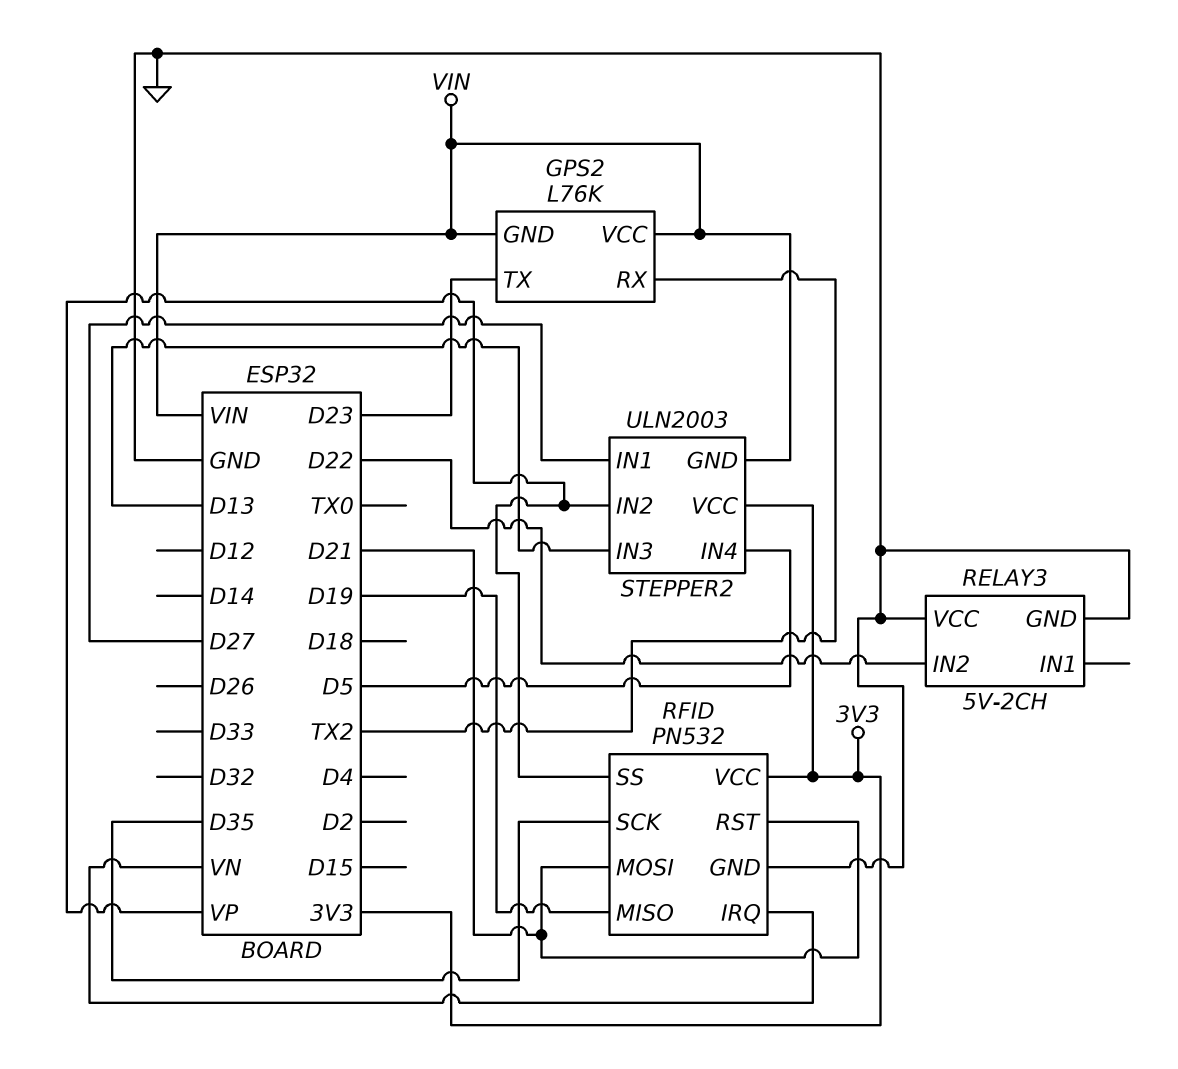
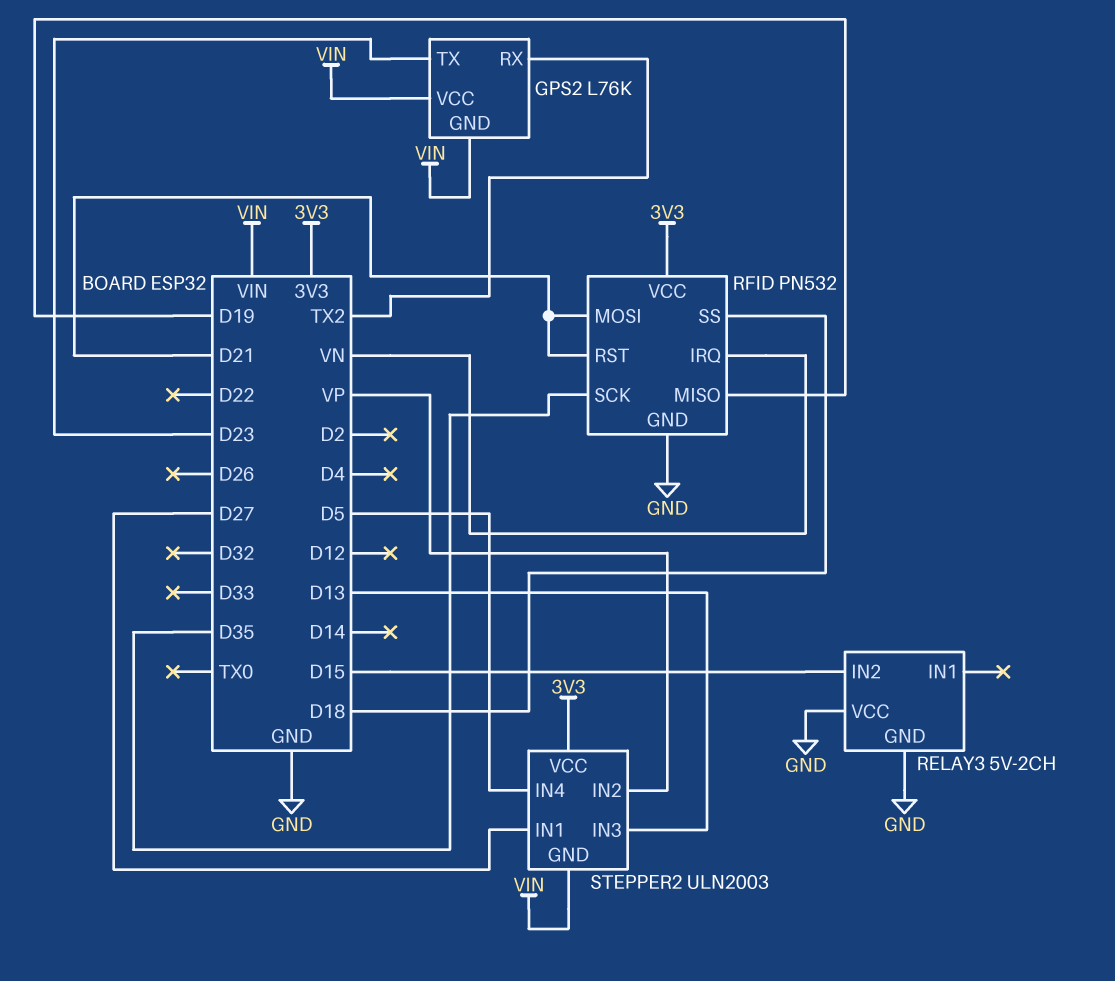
RELAY3 pin IN2: D22 -> D15
RFID pin SS: VP -> D18

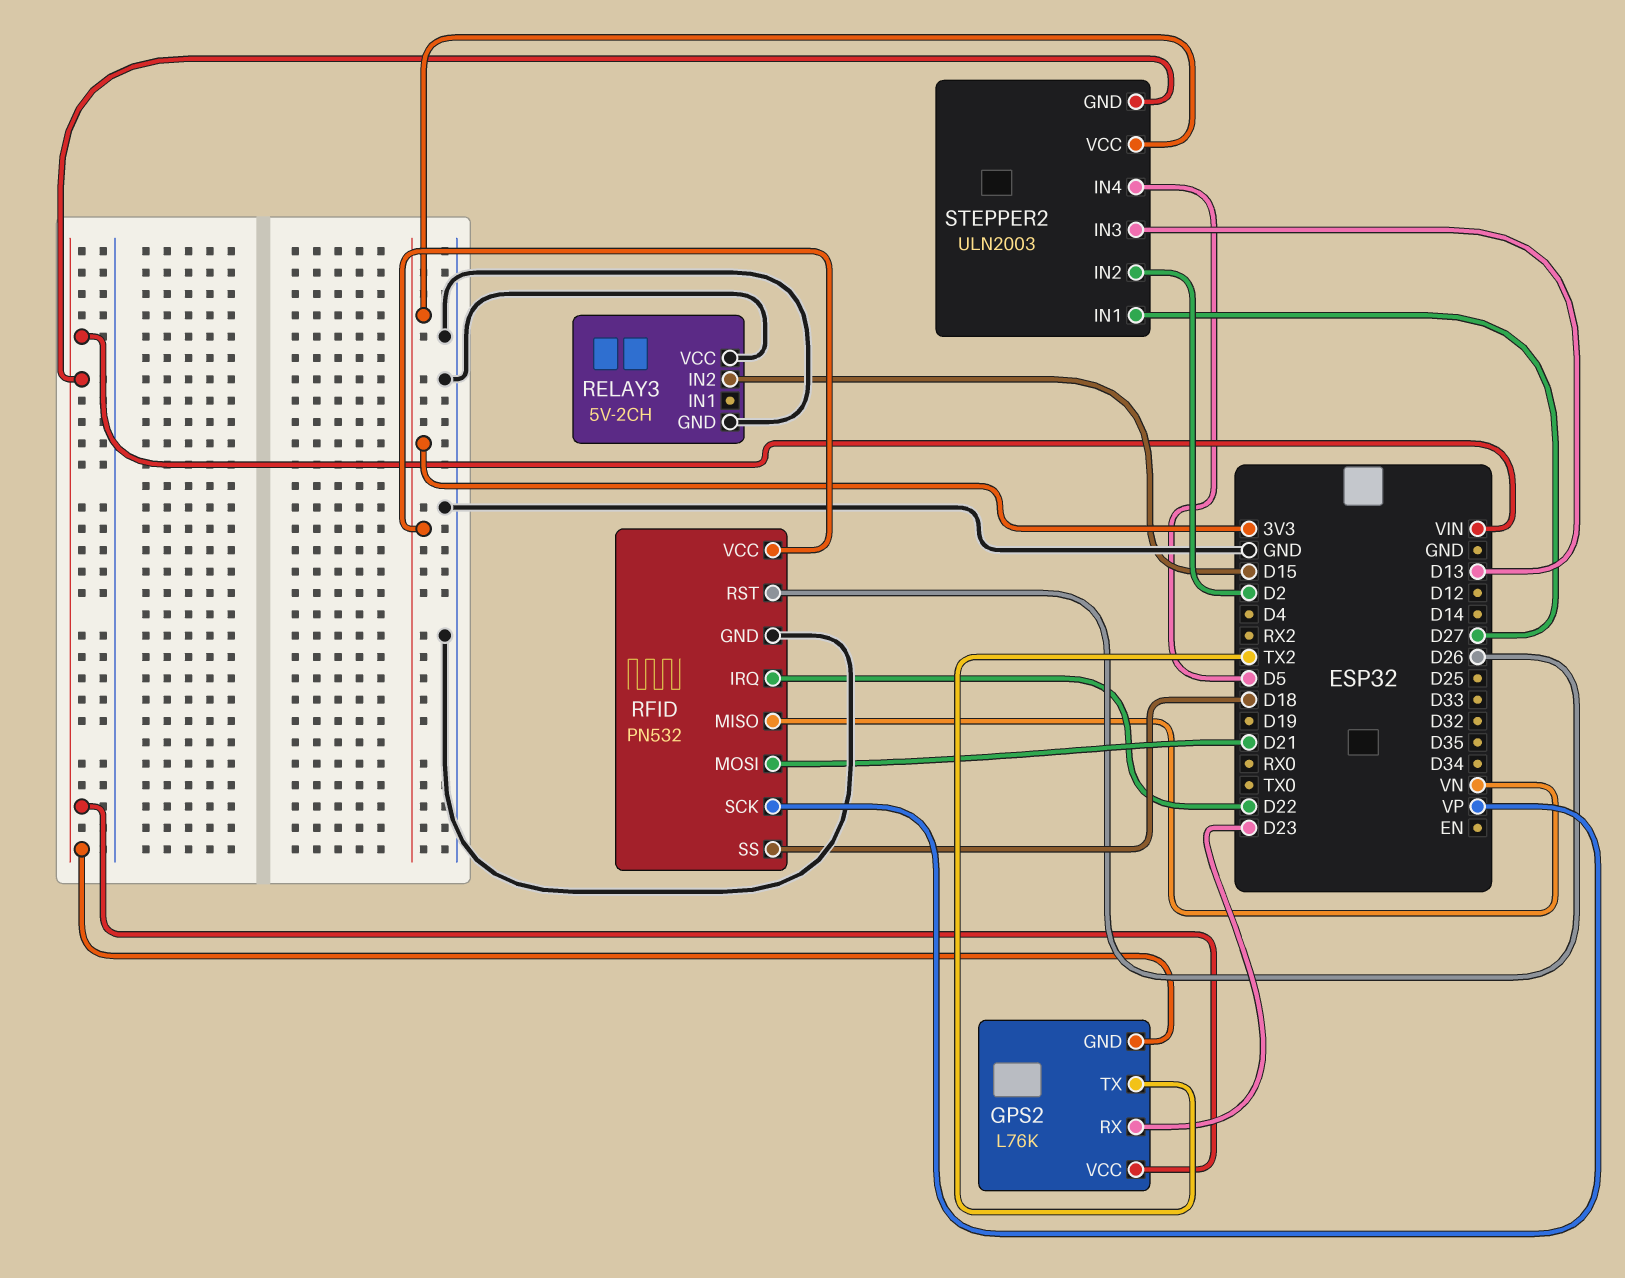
GPS2 pin RX: TX2 -> D23
GPS2 pin TX: D23 -> TX2
RFID pin IRQ: VN -> D22
RFID pin MISO: D19 -> VN
RFID pin RST: D21 -> D26
RFID pin SCK: D35 -> VP
STEPPER2 pin IN2: VP -> D2

